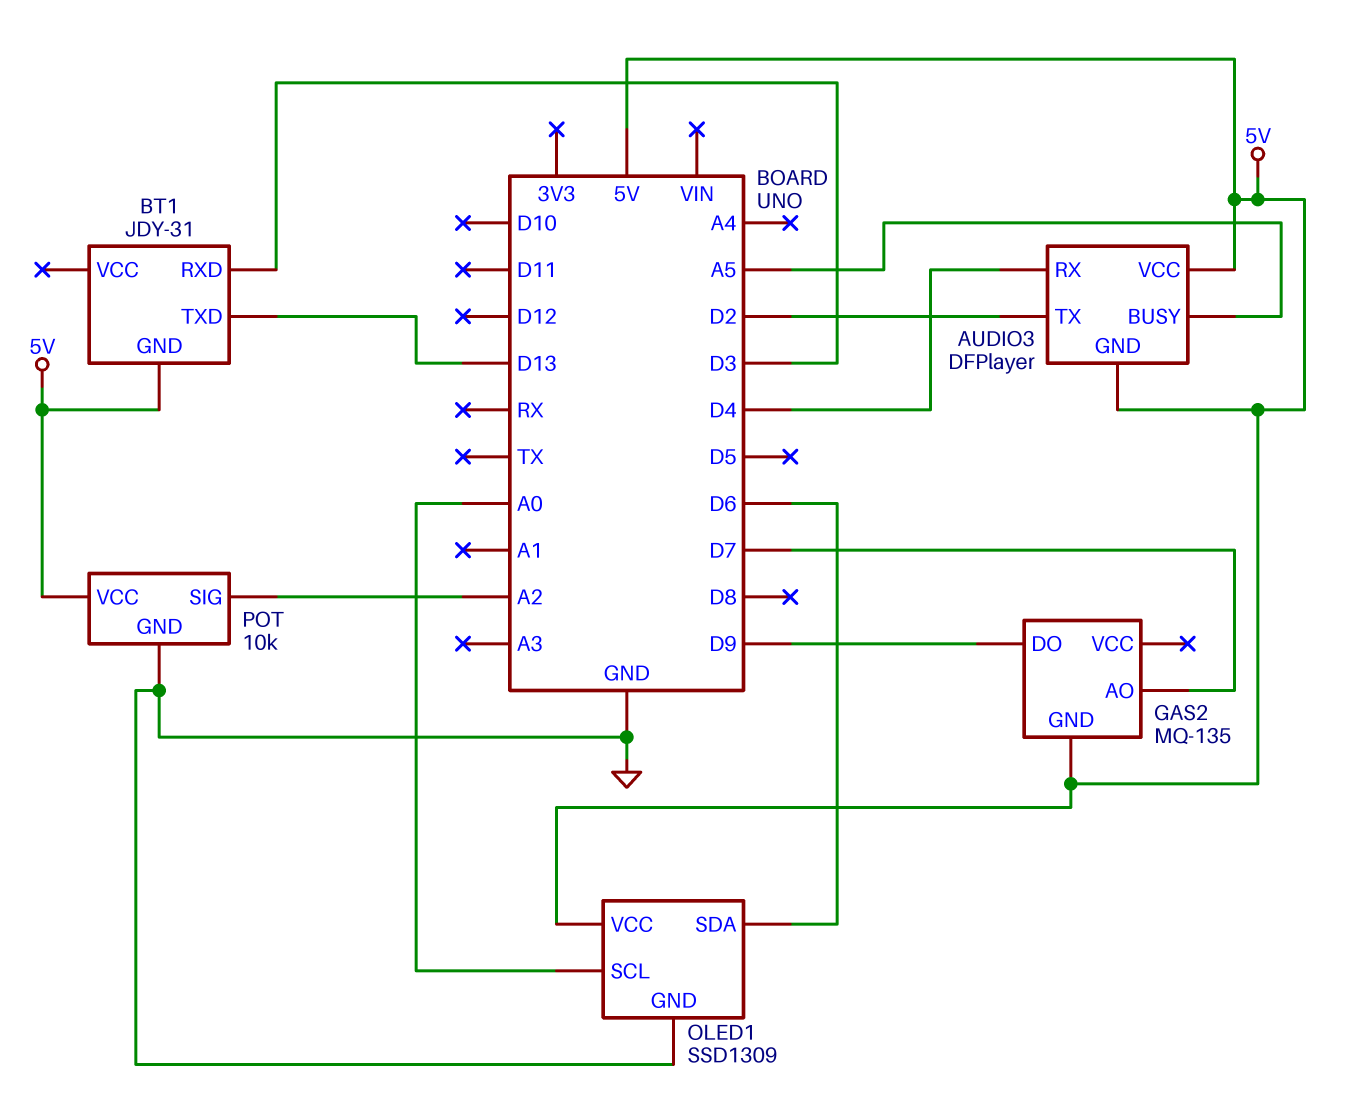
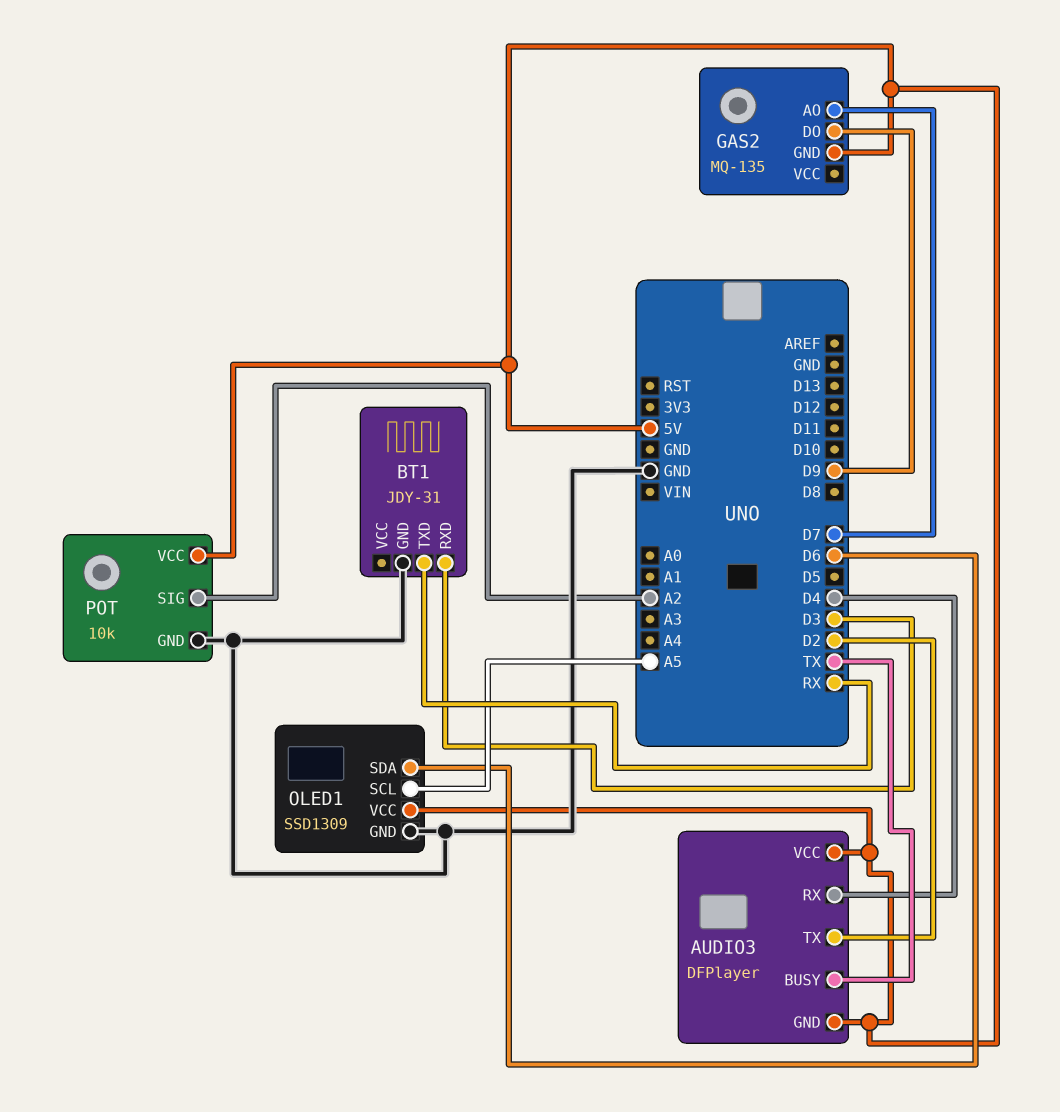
AUDIO3 pin BUSY: A5 -> TX
BT1 pin GND: 5V -> GND
BT1 pin TXD: D13 -> RX
OLED1 pin SCL: A0 -> A5

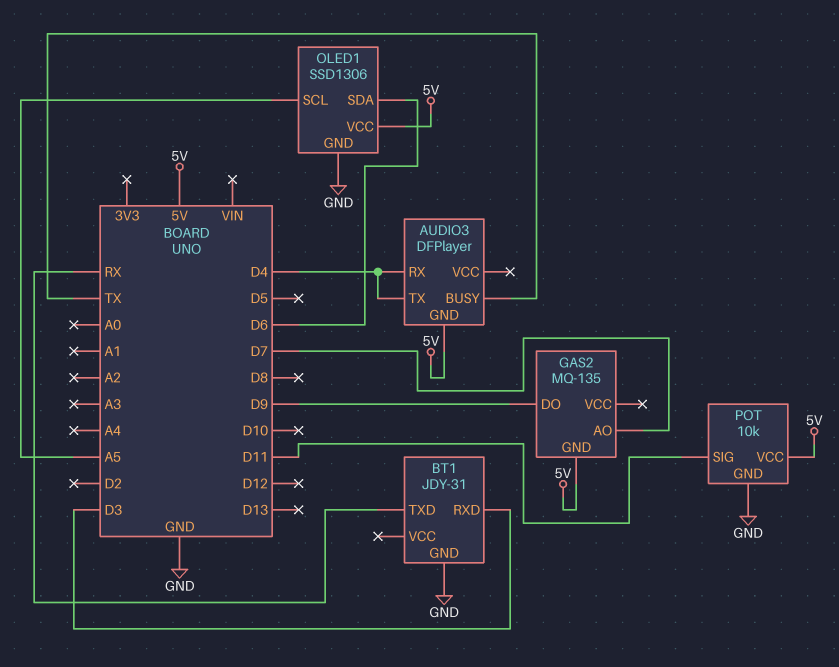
AUDIO3 pin TX: D2 -> D4
AUDIO3 pin VCC: 5V -> none
OLED1: SSD1309 -> SSD1306
POT pin SIG: A2 -> D11

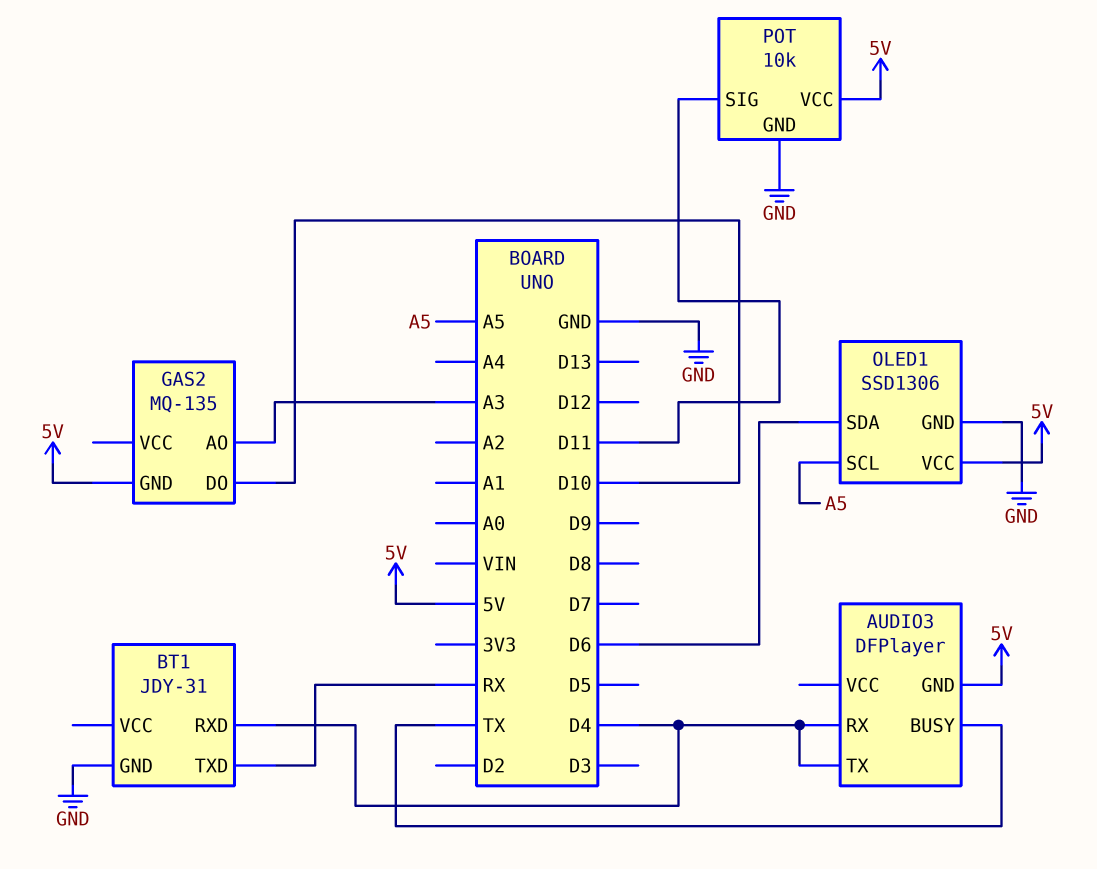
BT1 pin RXD: D3 -> D4
GAS2 pin AO: D7 -> A3
GAS2 pin DO: D9 -> D10

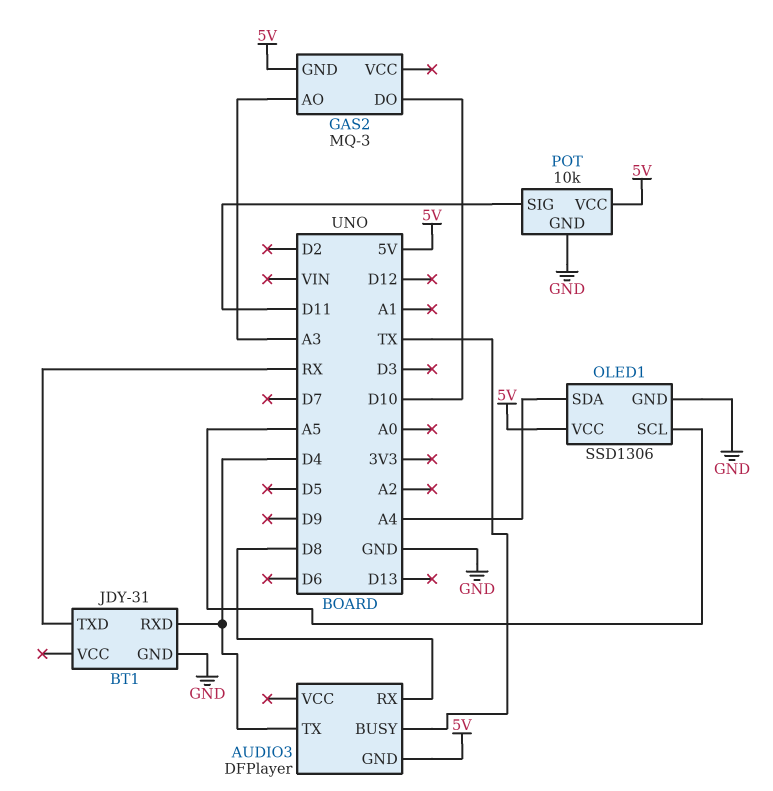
AUDIO3 pin RX: D4 -> D8
GAS2: MQ-135 -> MQ-3
OLED1 pin SDA: D6 -> A4

